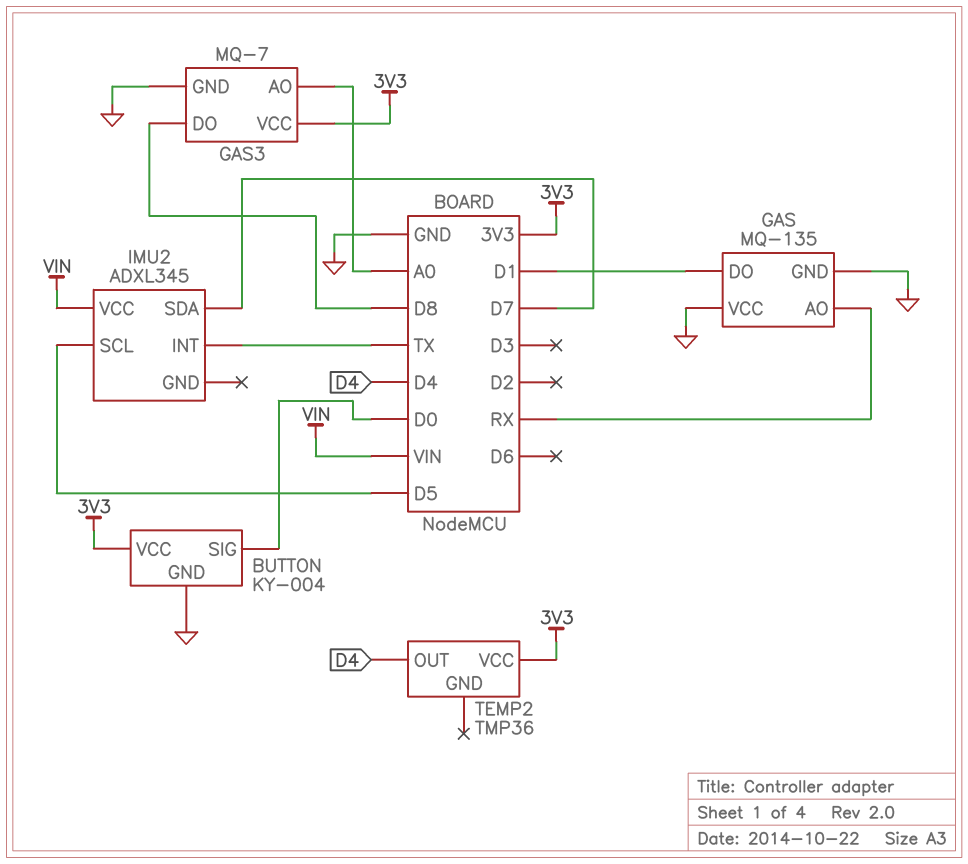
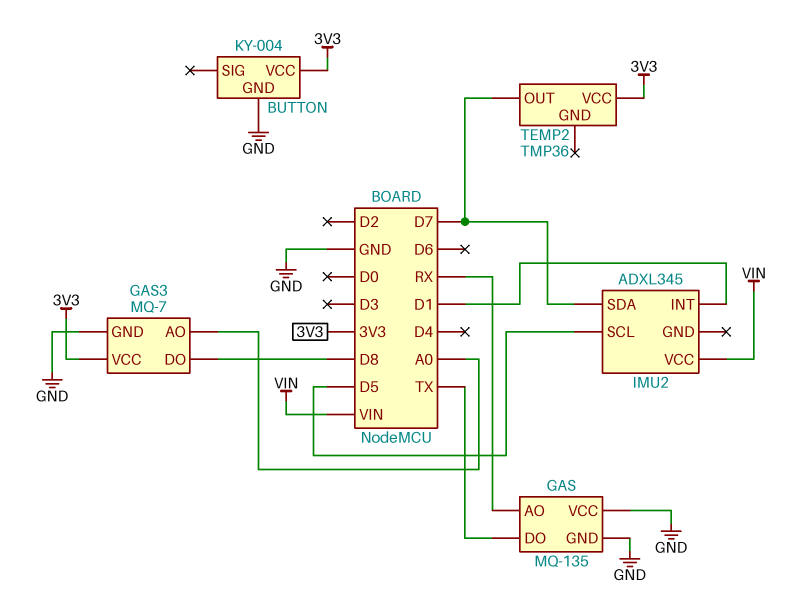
BUTTON pin SIG: D0 -> none
GAS pin DO: D1 -> TX
IMU2 pin INT: TX -> D1
TEMP2 pin OUT: D4 -> D7

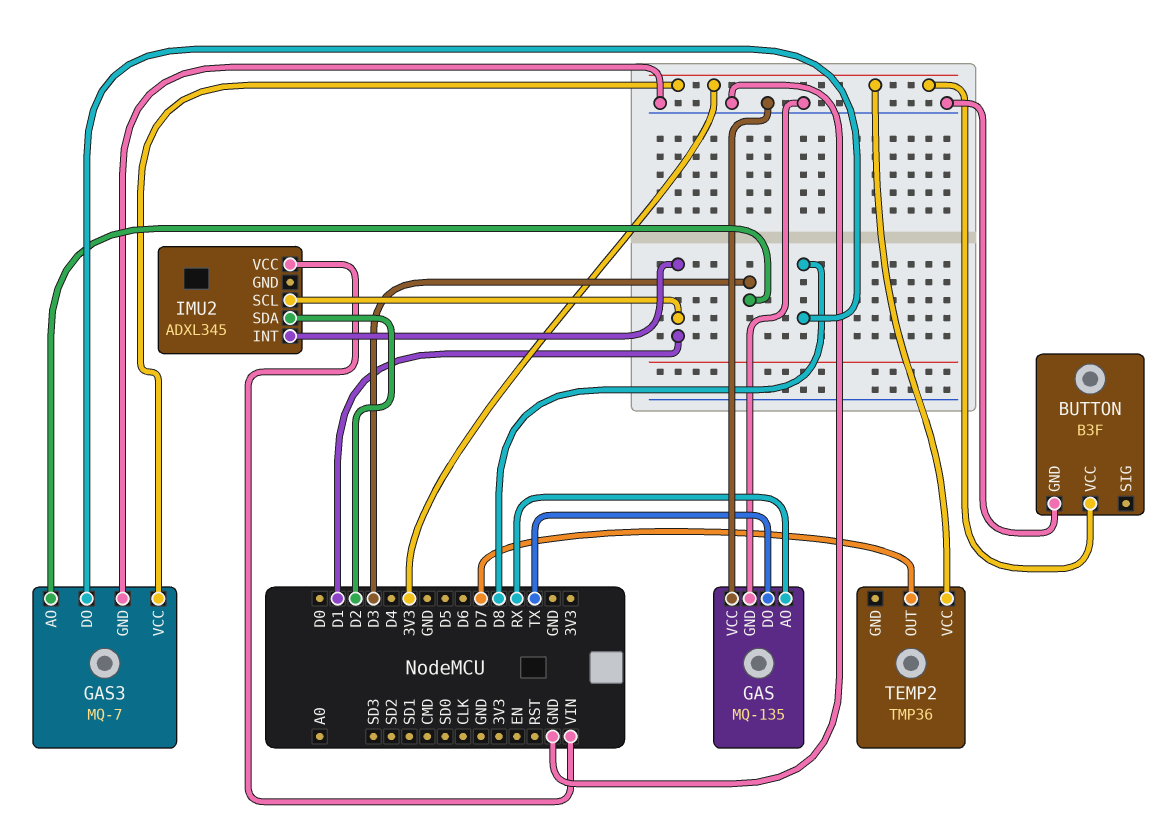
BUTTON: KY-004 -> B3F
GAS3 pin AO: A0 -> D3
IMU2 pin SCL: D5 -> D1
IMU2 pin SDA: D7 -> D2

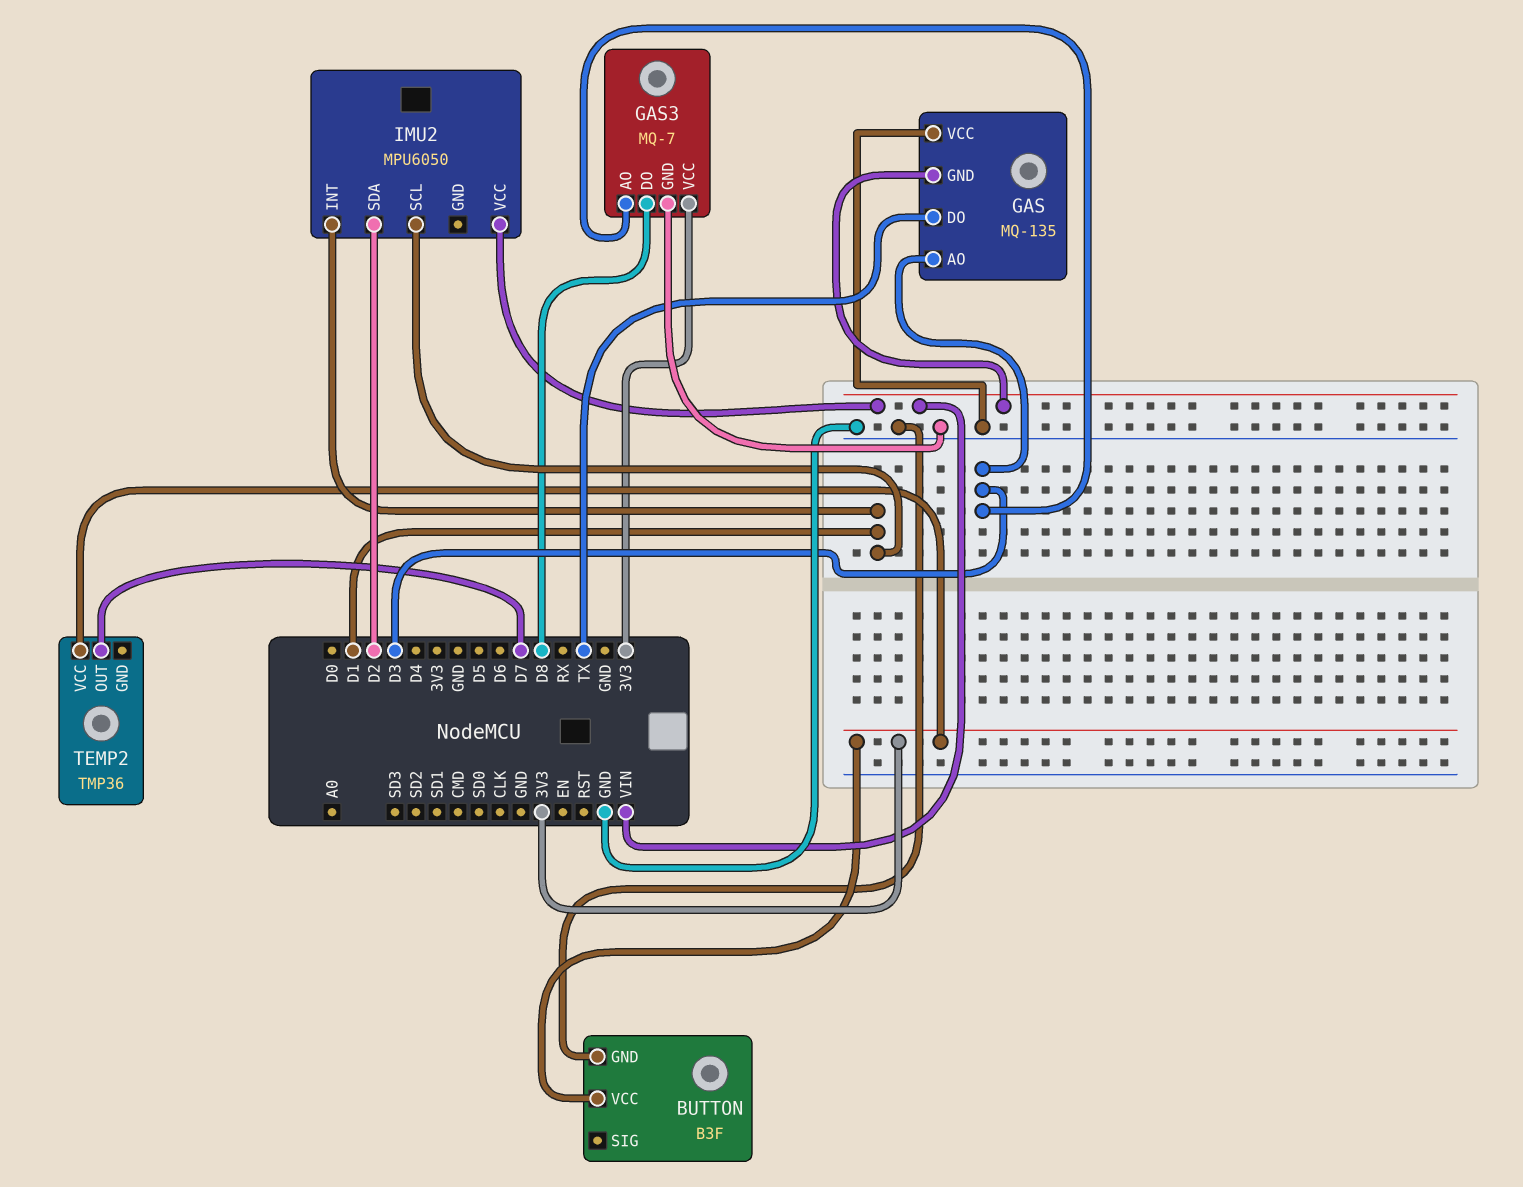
GAS pin AO: RX -> D3
GAS pin GND: GND -> VIN
IMU2: ADXL345 -> MPU6050

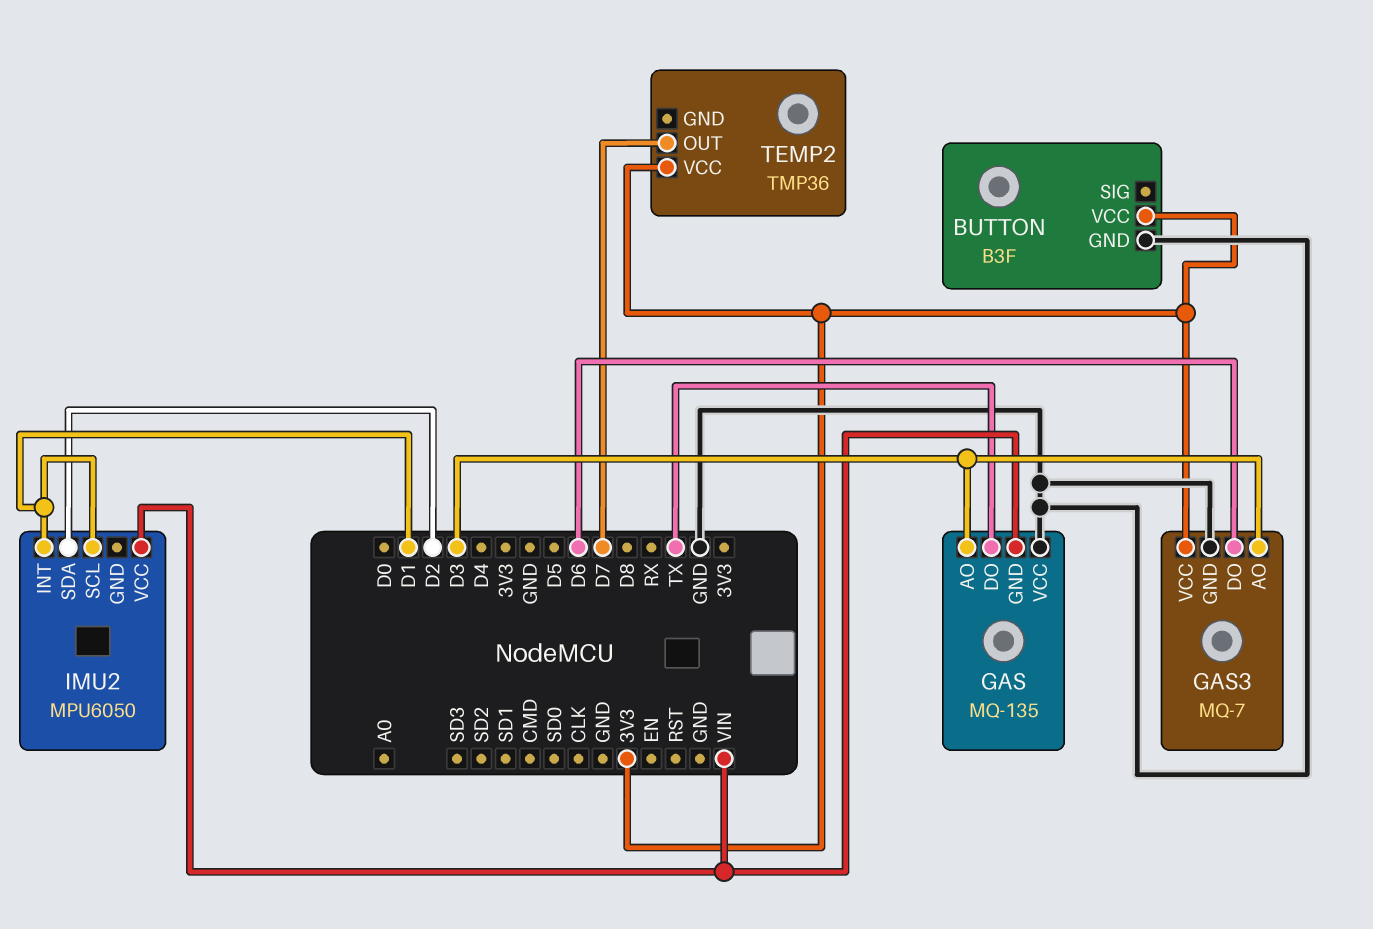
GAS3 pin DO: D8 -> D6

